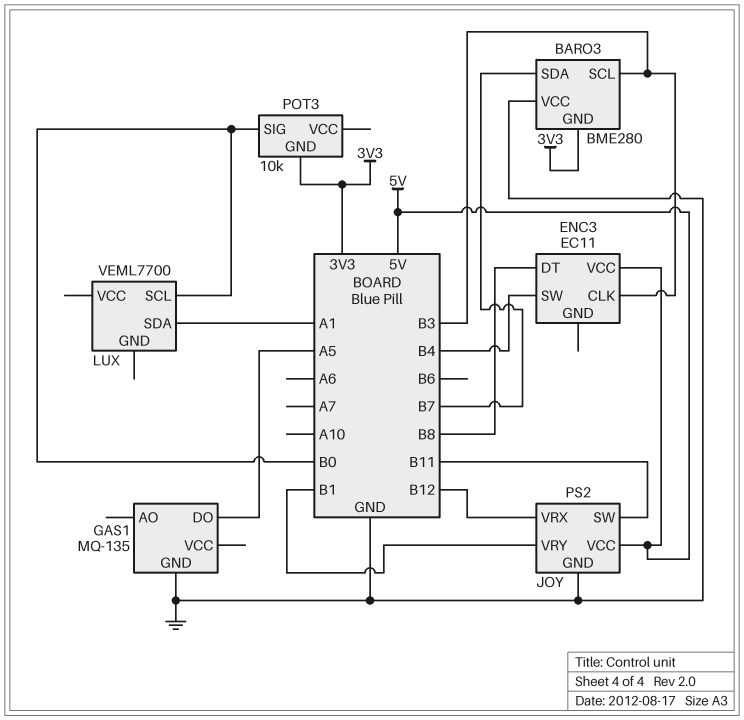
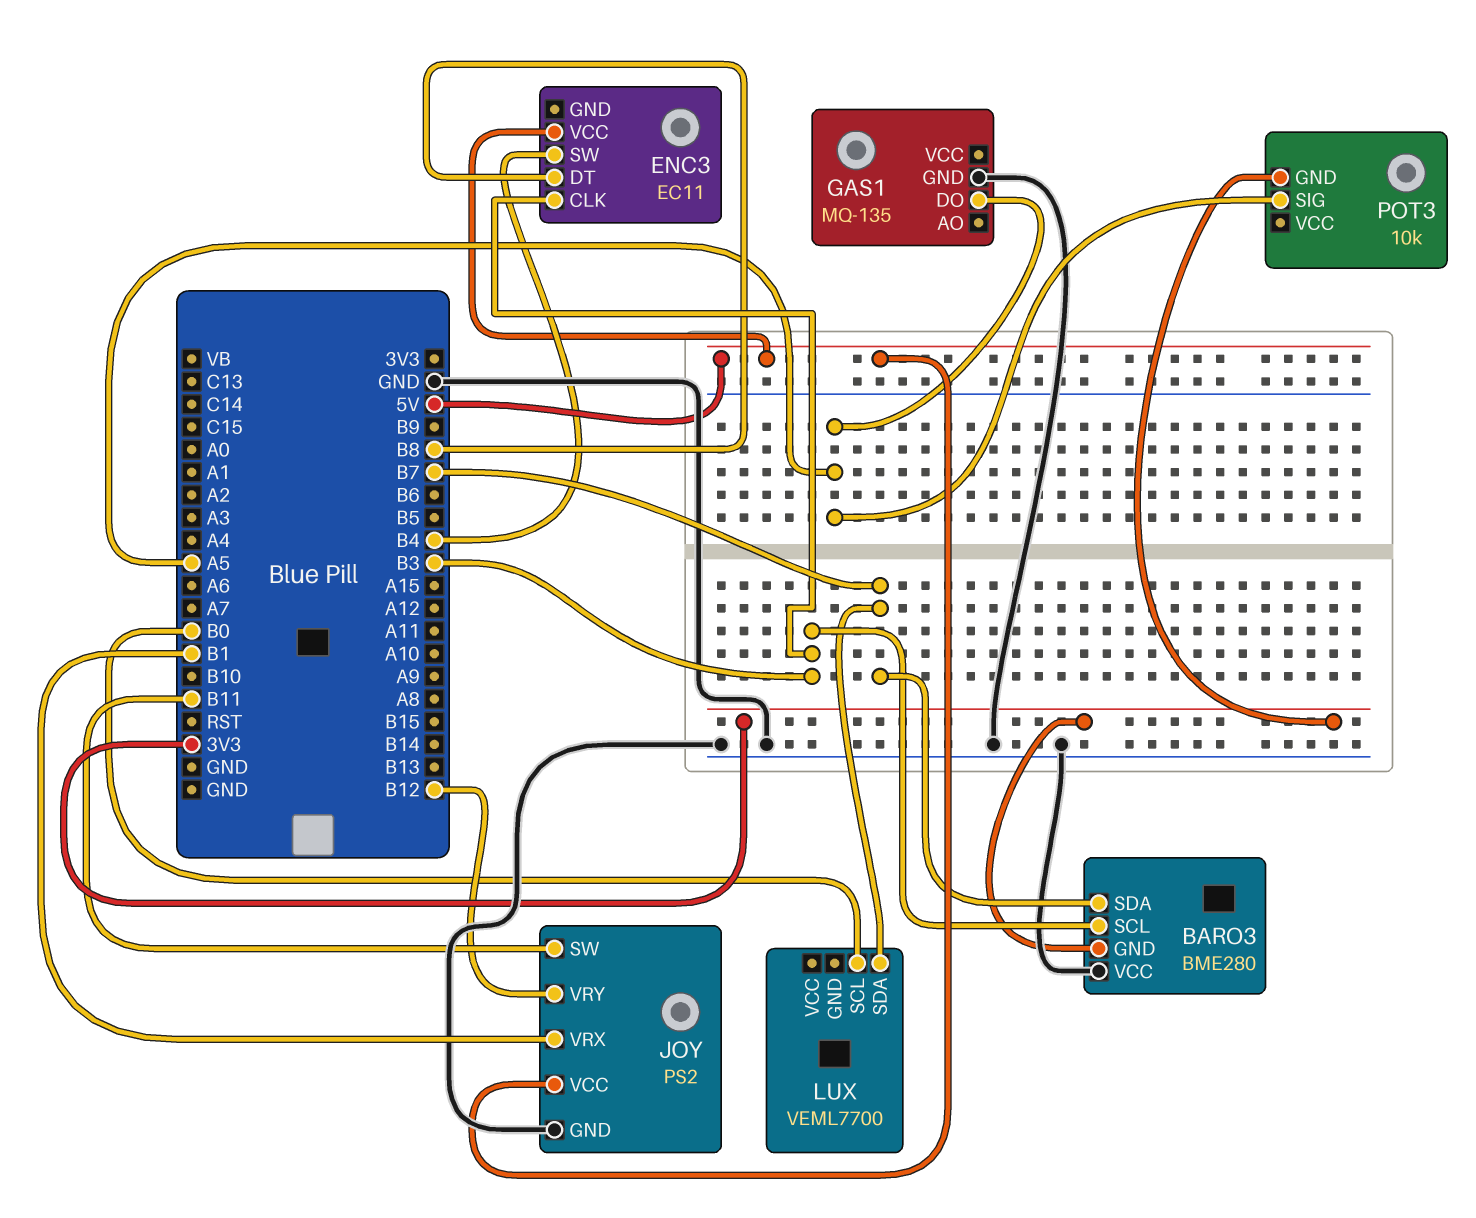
JOY pin VRX: B12 -> B1
JOY pin VRY: B1 -> B12
LUX pin SDA: A1 -> B7
POT3 pin SIG: B0 -> A5

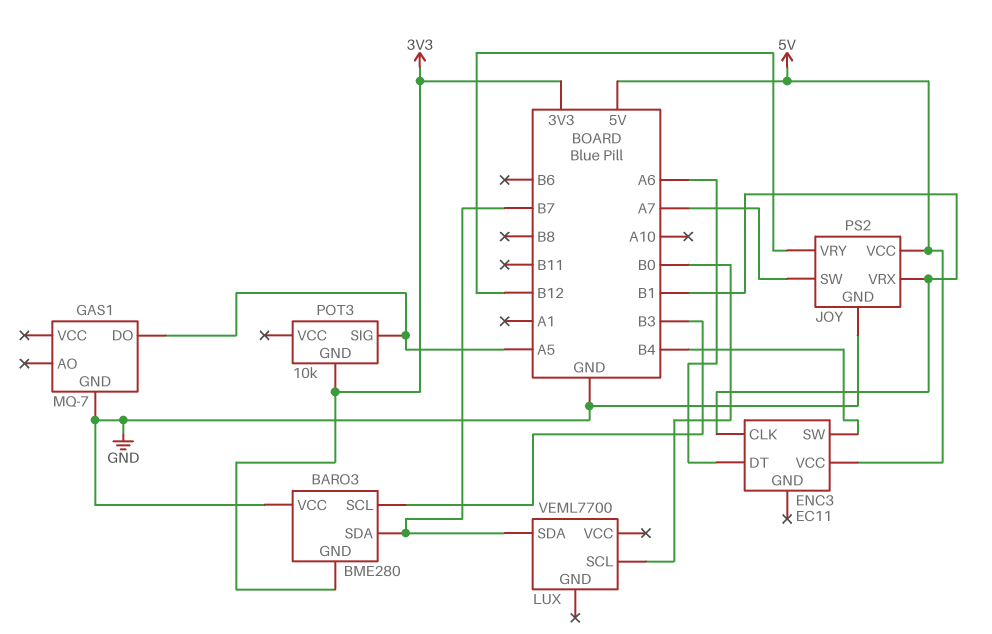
ENC3 pin CLK: B3 -> B1
ENC3 pin DT: B8 -> A6
GAS1: MQ-135 -> MQ-7
JOY pin SW: B11 -> A7

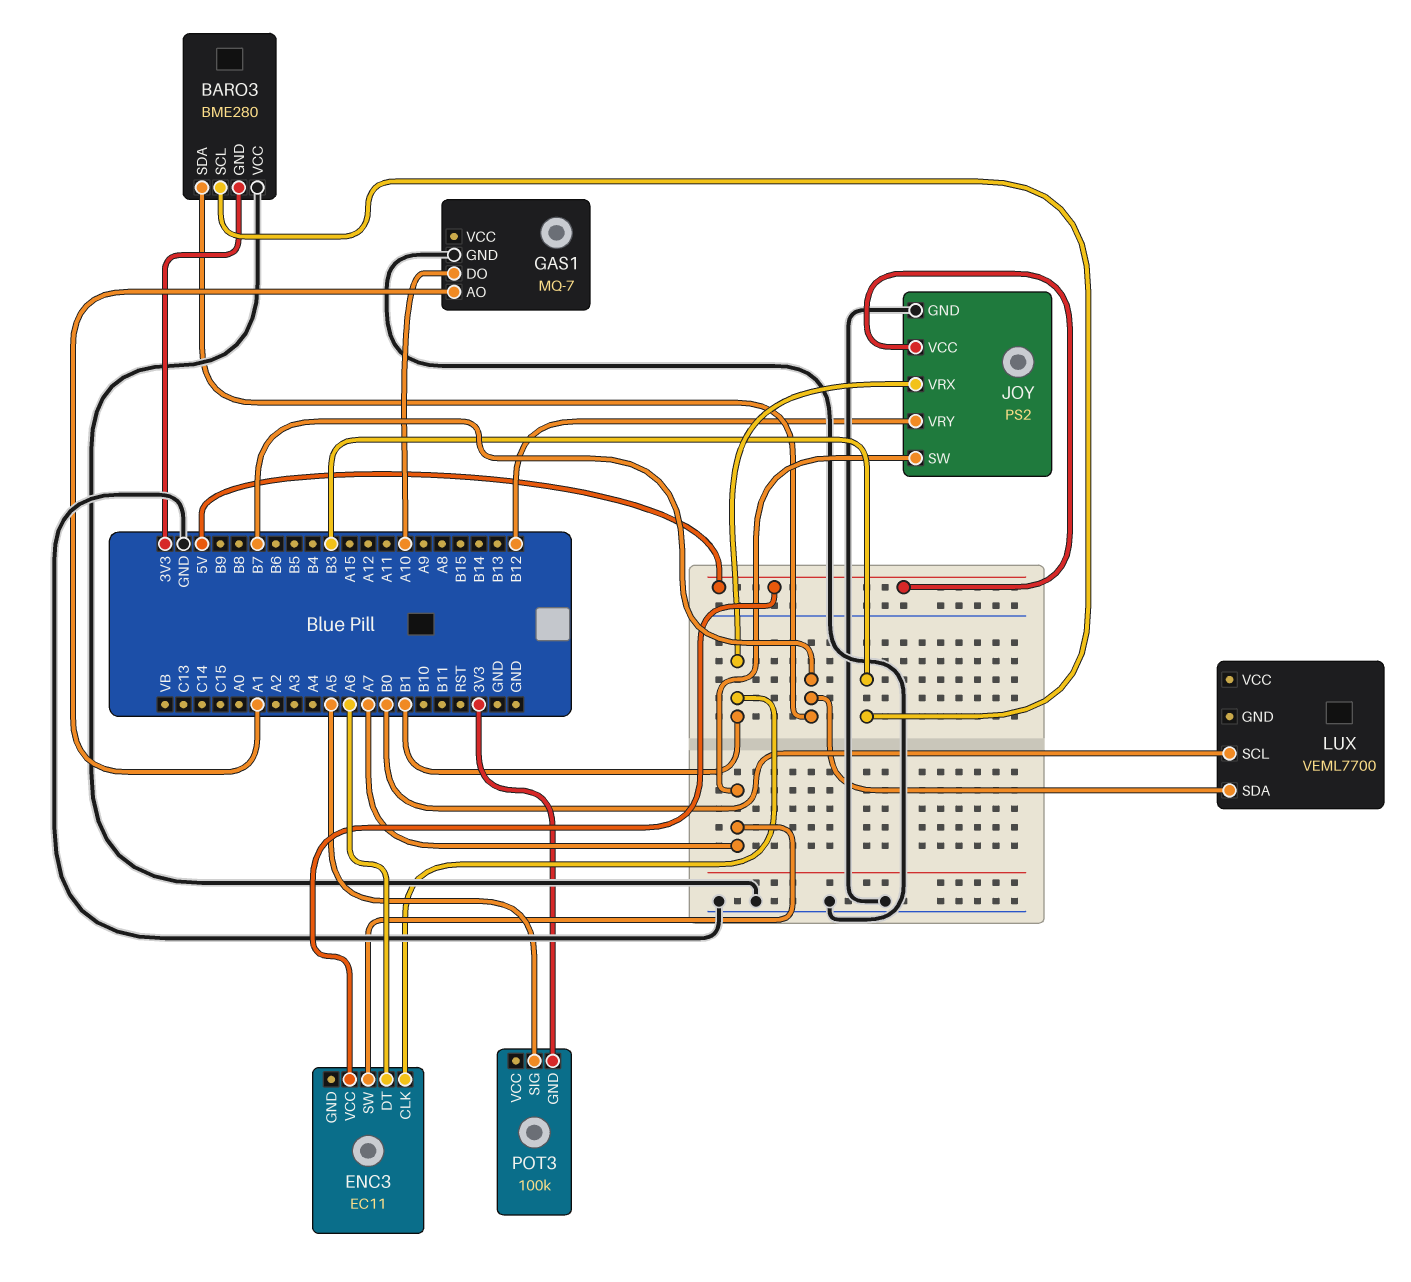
ENC3 pin SW: B4 -> A7
GAS1 pin AO: none -> A1
GAS1 pin DO: A5 -> A10
POT3: 10k -> 100k

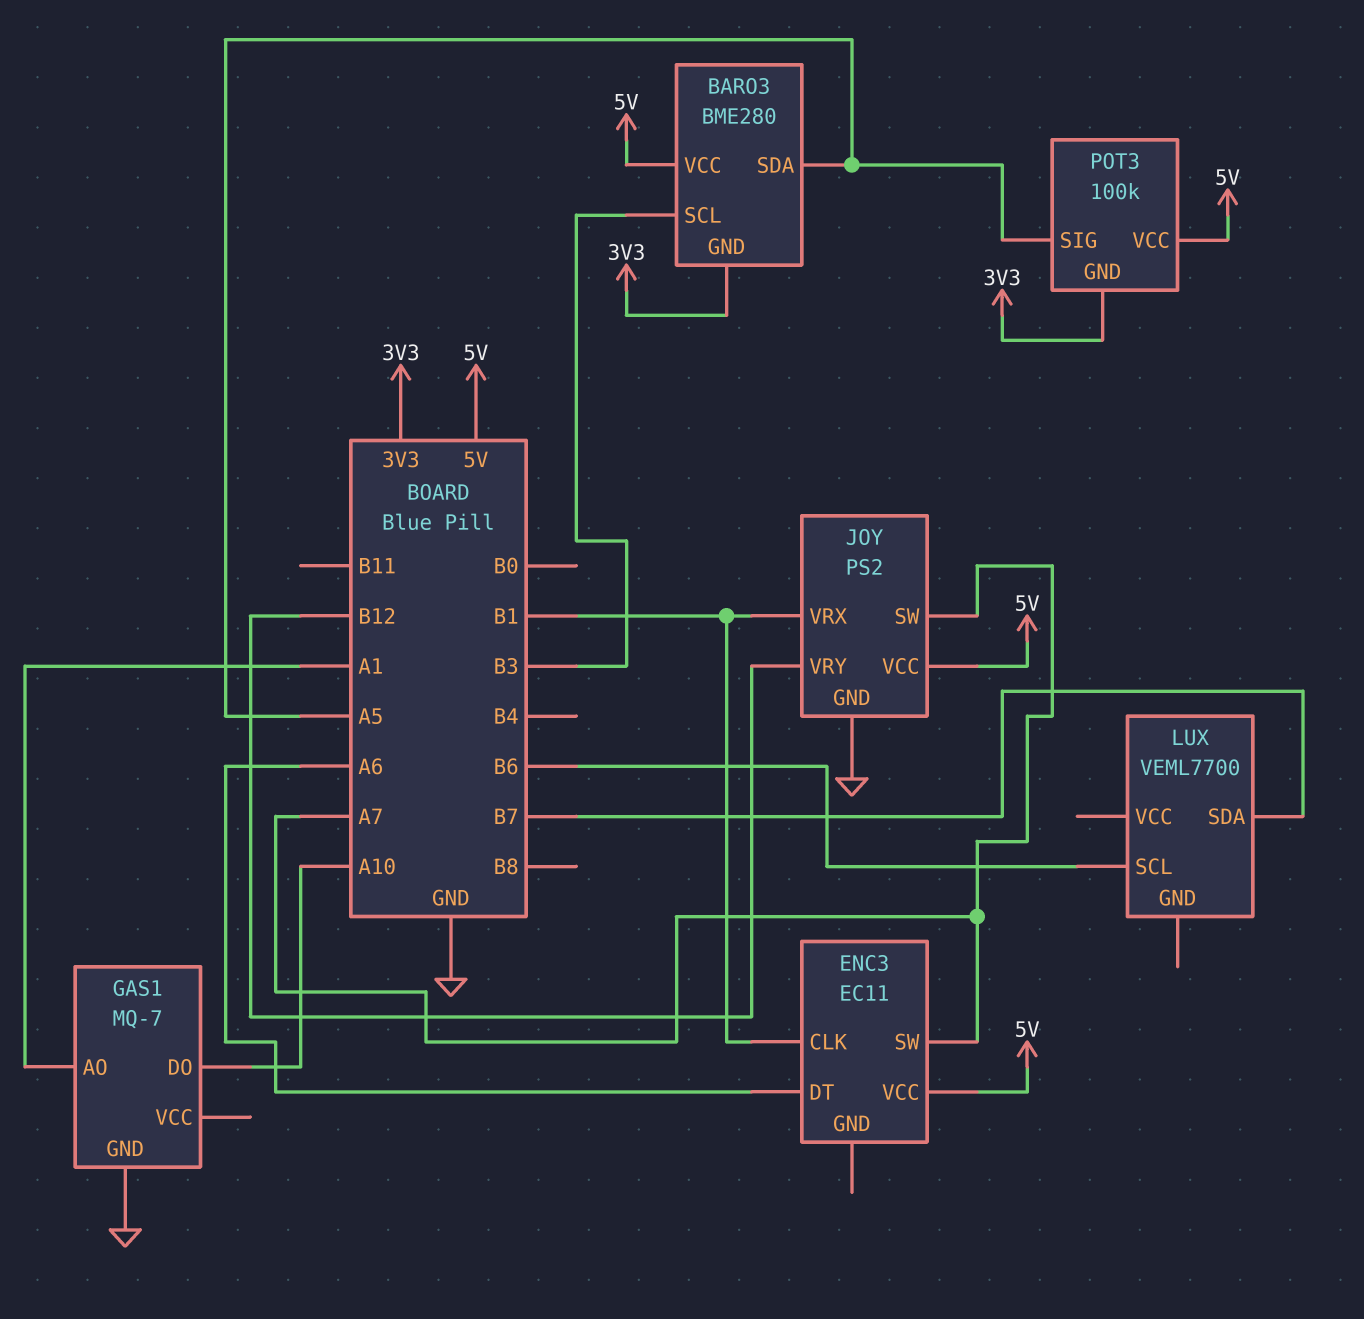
BARO3 pin SDA: B7 -> A5
BARO3 pin VCC: GND -> 5V
LUX pin SCL: B0 -> B6
POT3 pin VCC: none -> 5V

